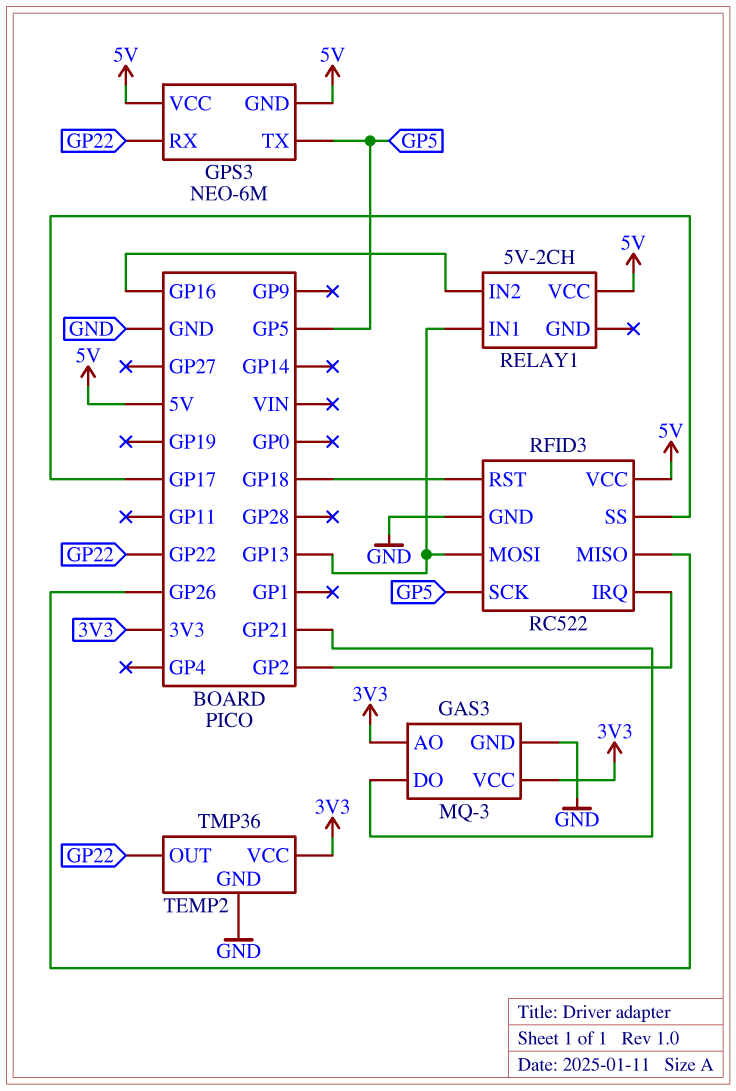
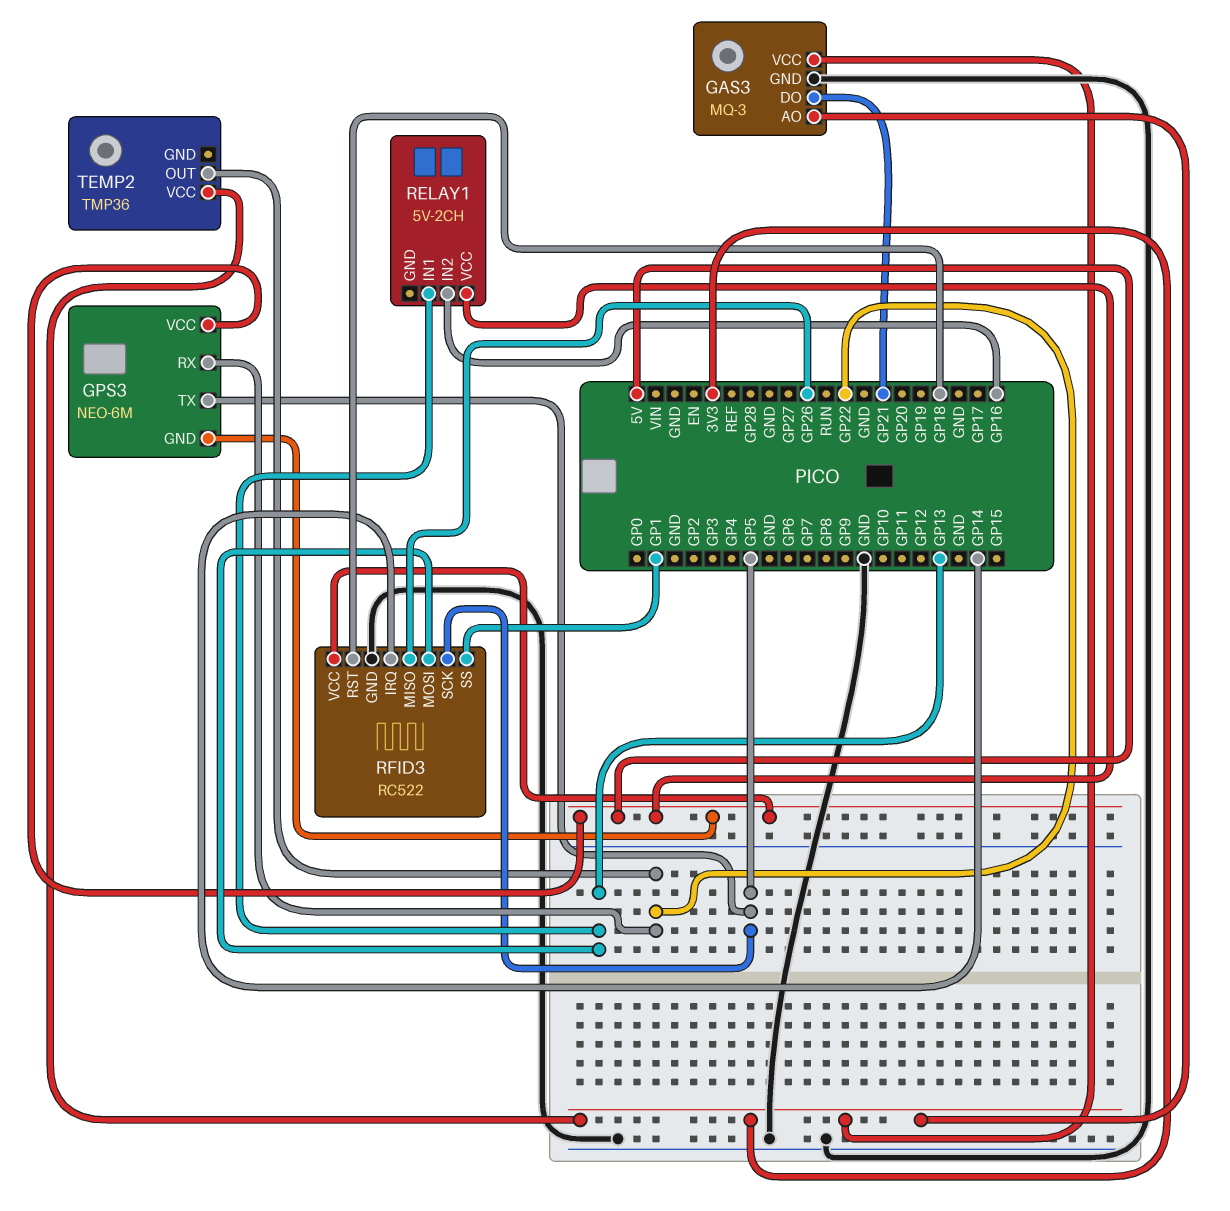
RFID3 pin IRQ: GP2 -> GP14
RFID3 pin SS: GP17 -> GP1
TEMP2 pin GND: GND -> none

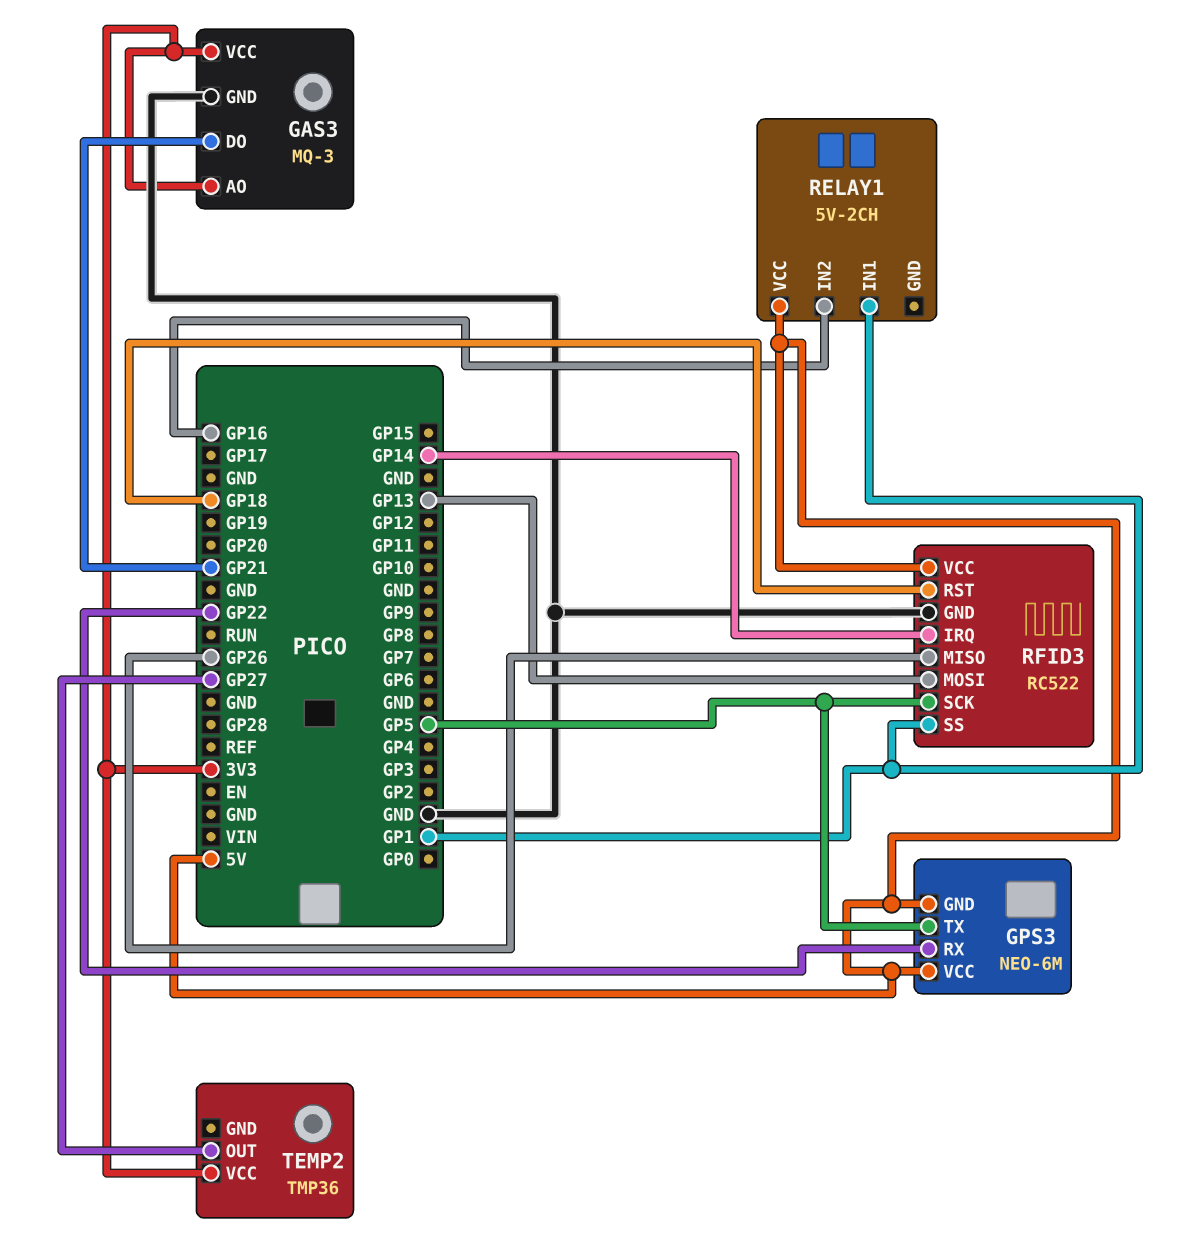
RELAY1 pin IN1: GP13 -> GP1
TEMP2 pin OUT: GP22 -> GP27

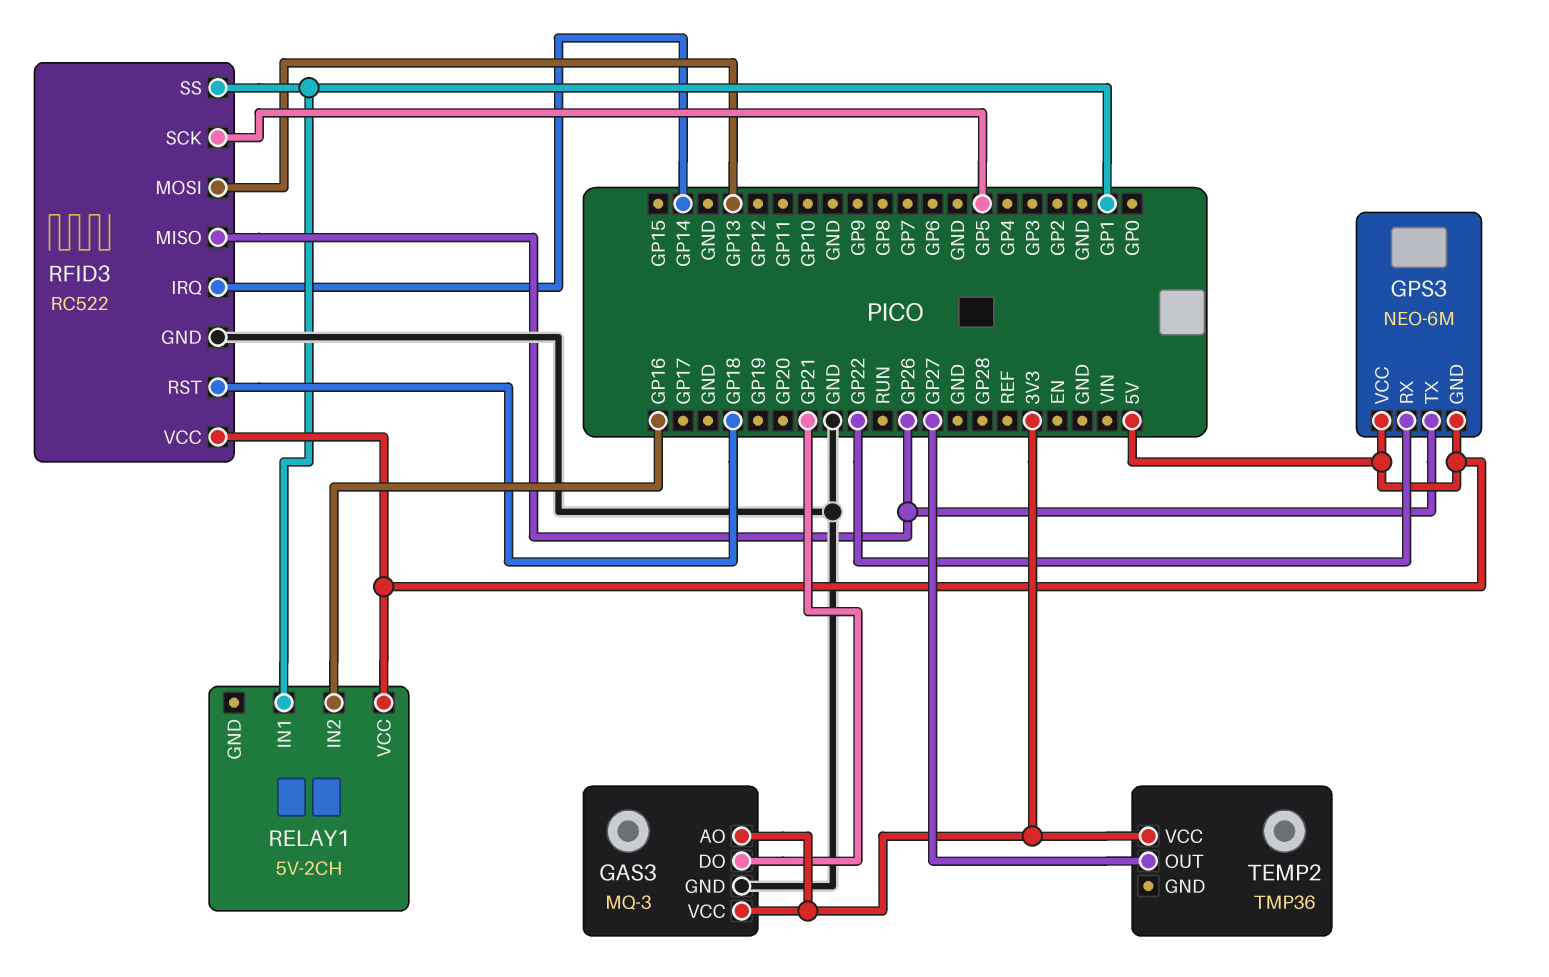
GPS3 pin TX: GP5 -> GP26

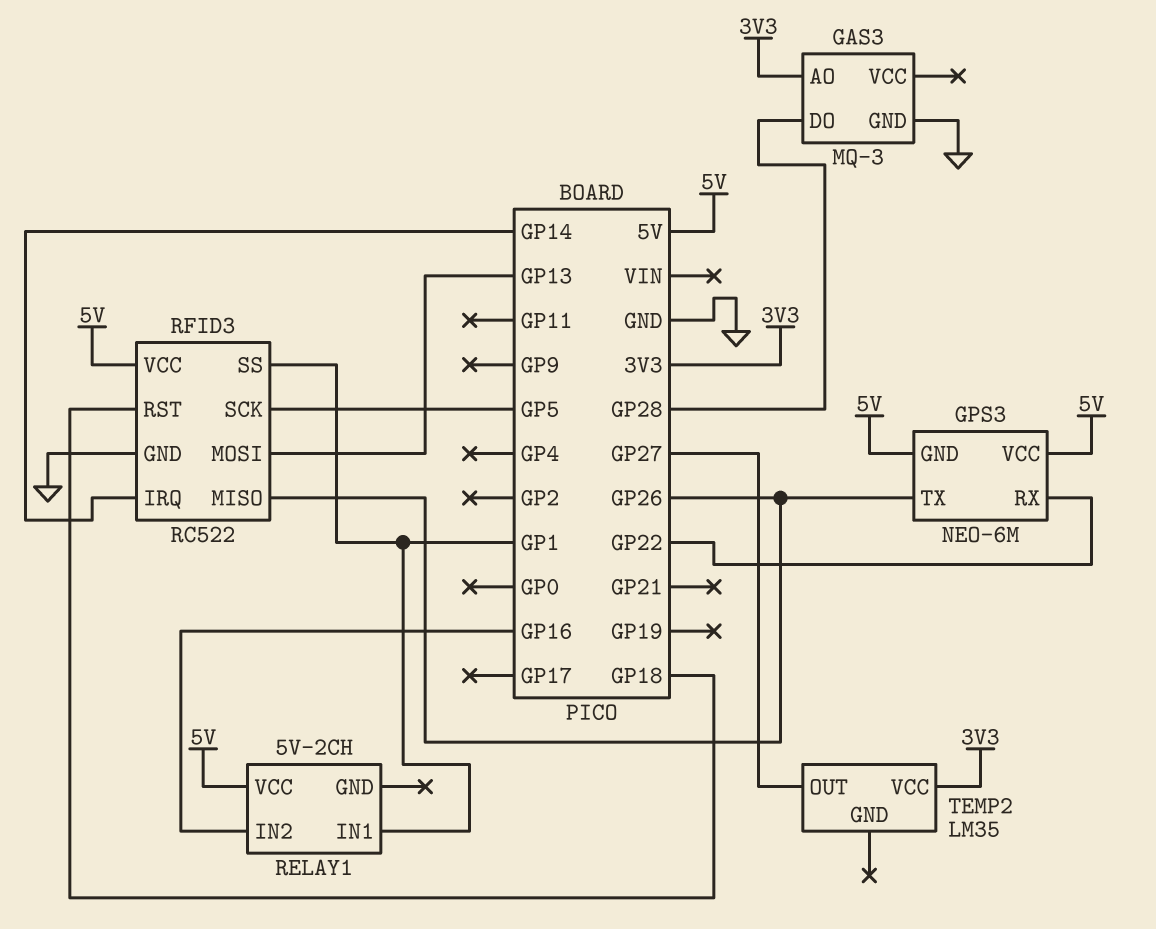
GAS3 pin DO: GP21 -> GP28
GAS3 pin VCC: 3V3 -> none
TEMP2: TMP36 -> LM35

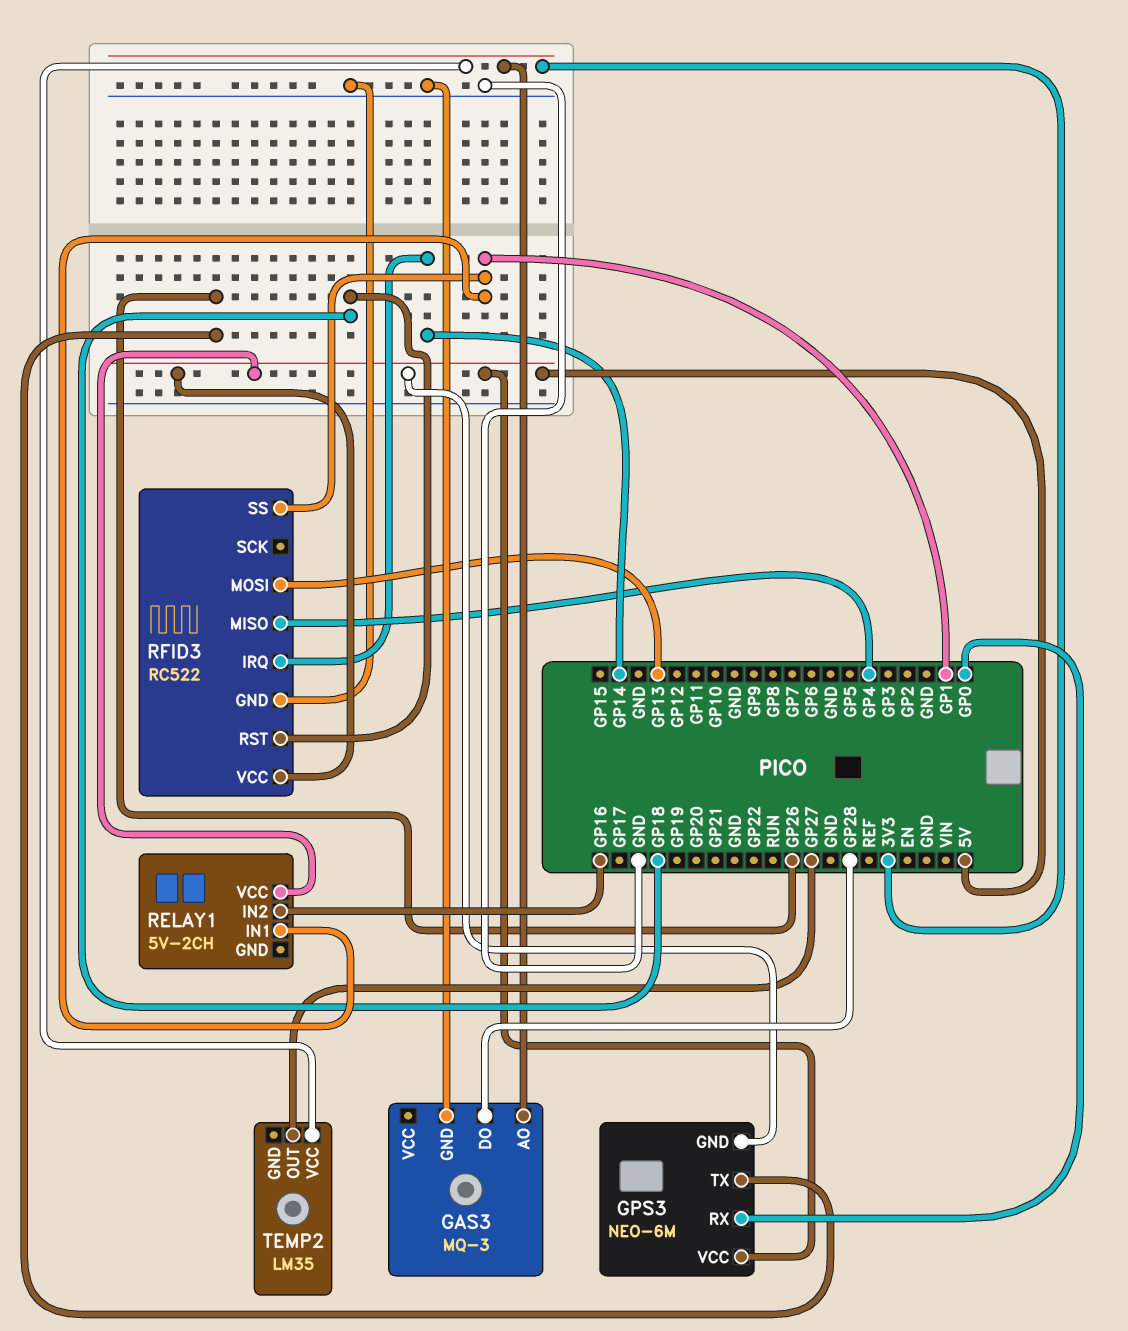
GPS3 pin RX: GP22 -> GP0
RFID3 pin MISO: GP26 -> GP4
RFID3 pin SCK: GP5 -> none

